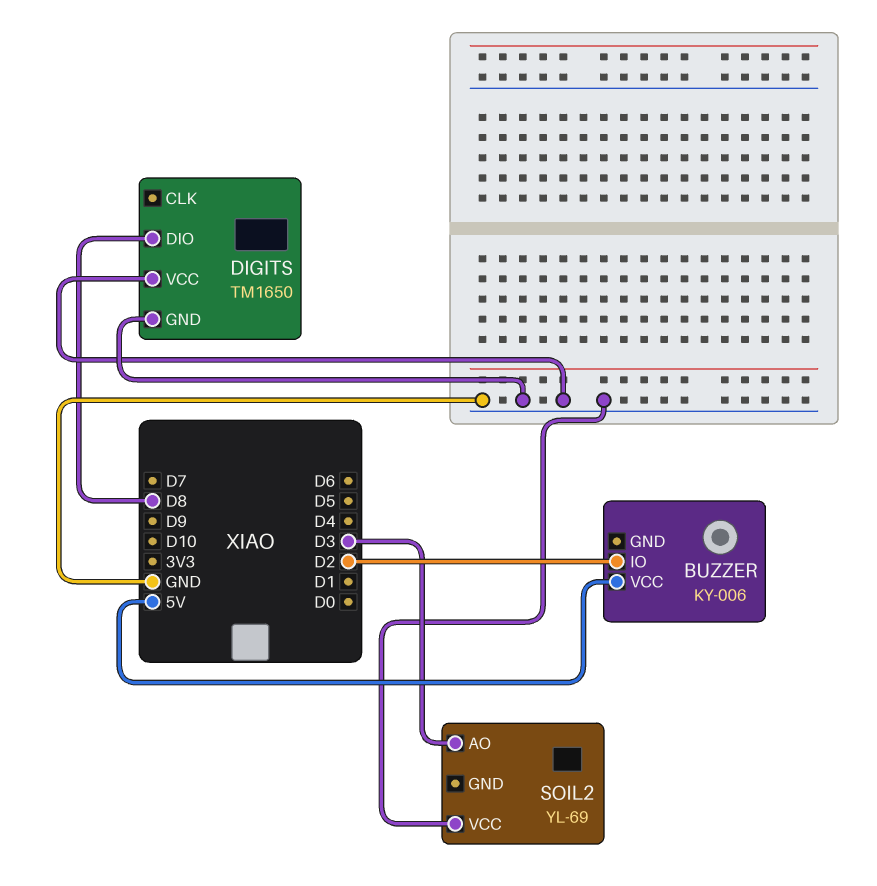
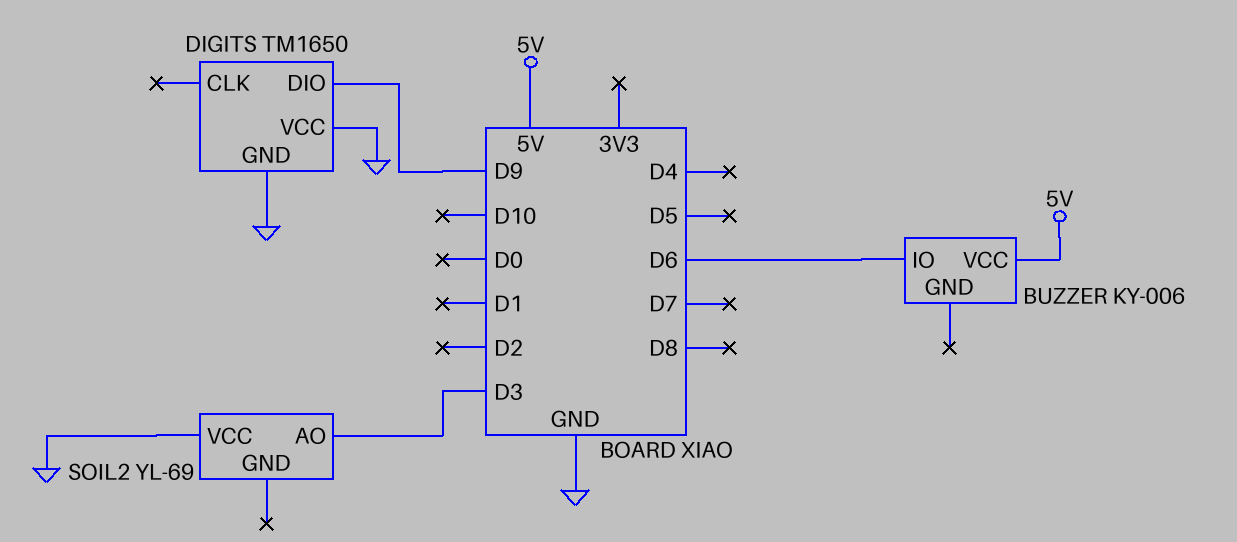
BUZZER pin IO: D2 -> D6
DIGITS pin DIO: D8 -> D9

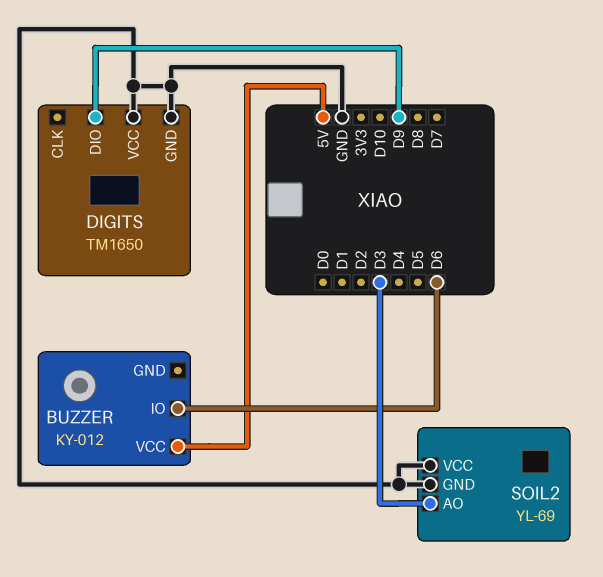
BUZZER: KY-006 -> KY-012
SOIL2 pin GND: none -> GND

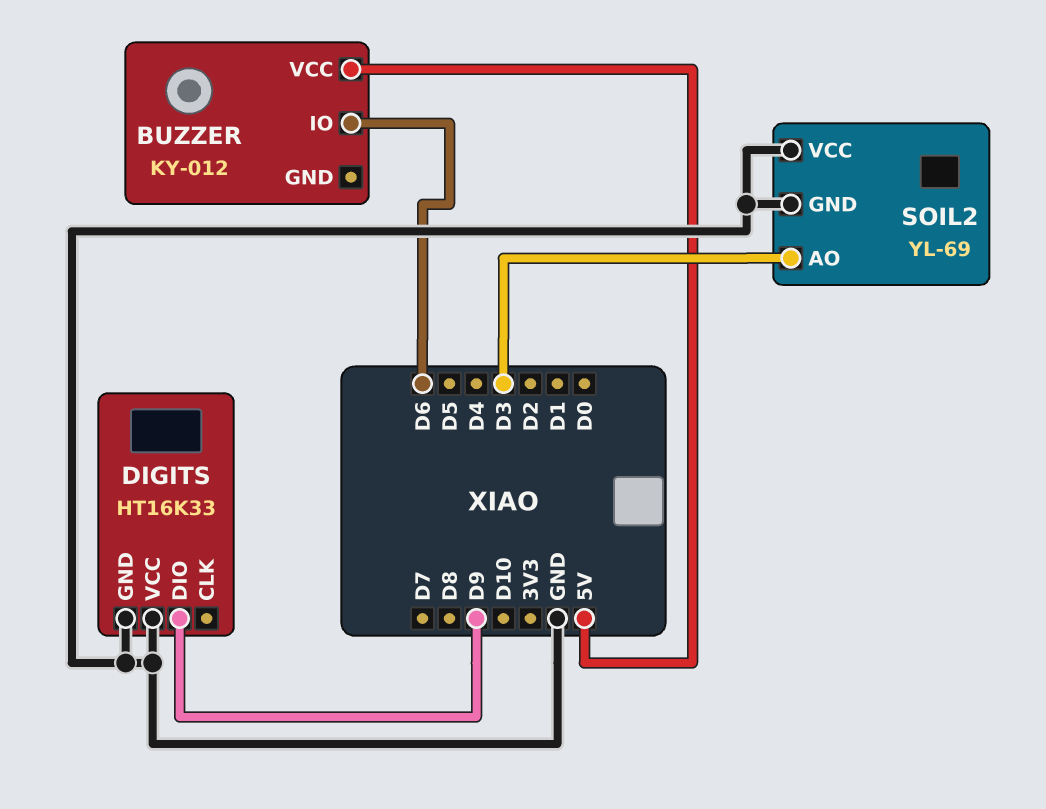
DIGITS: TM1650 -> HT16K33

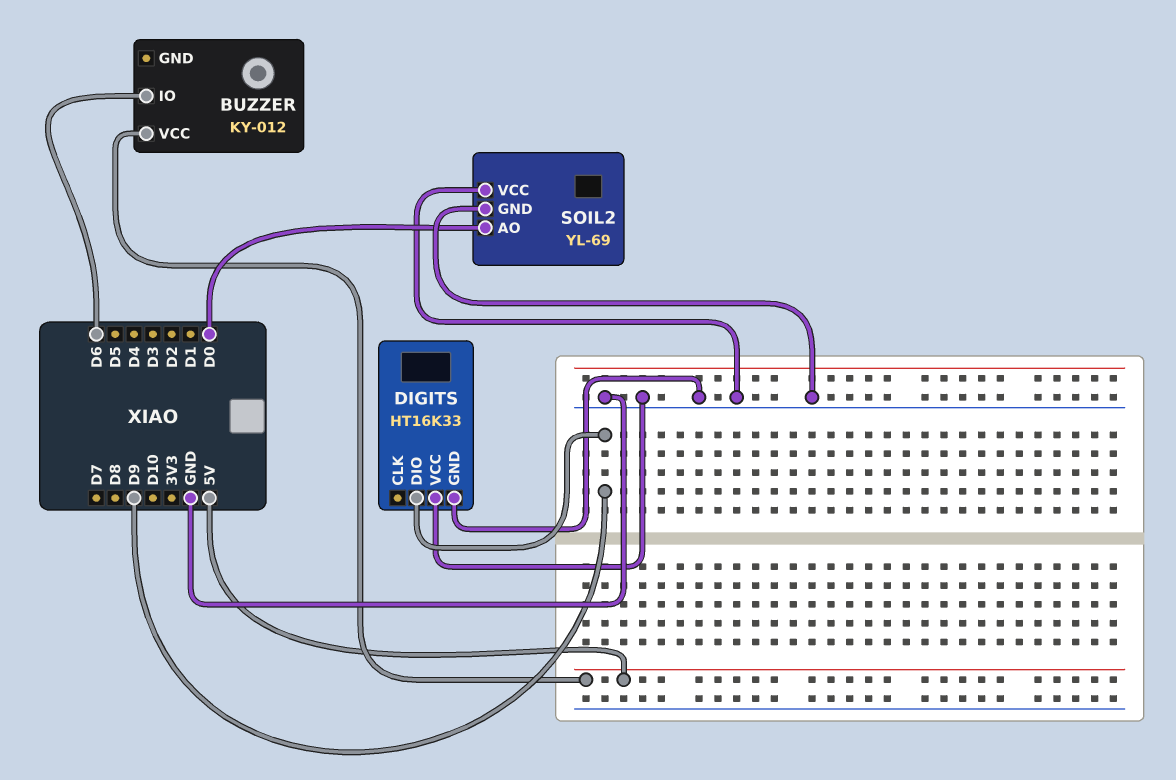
SOIL2 pin AO: D3 -> D0

